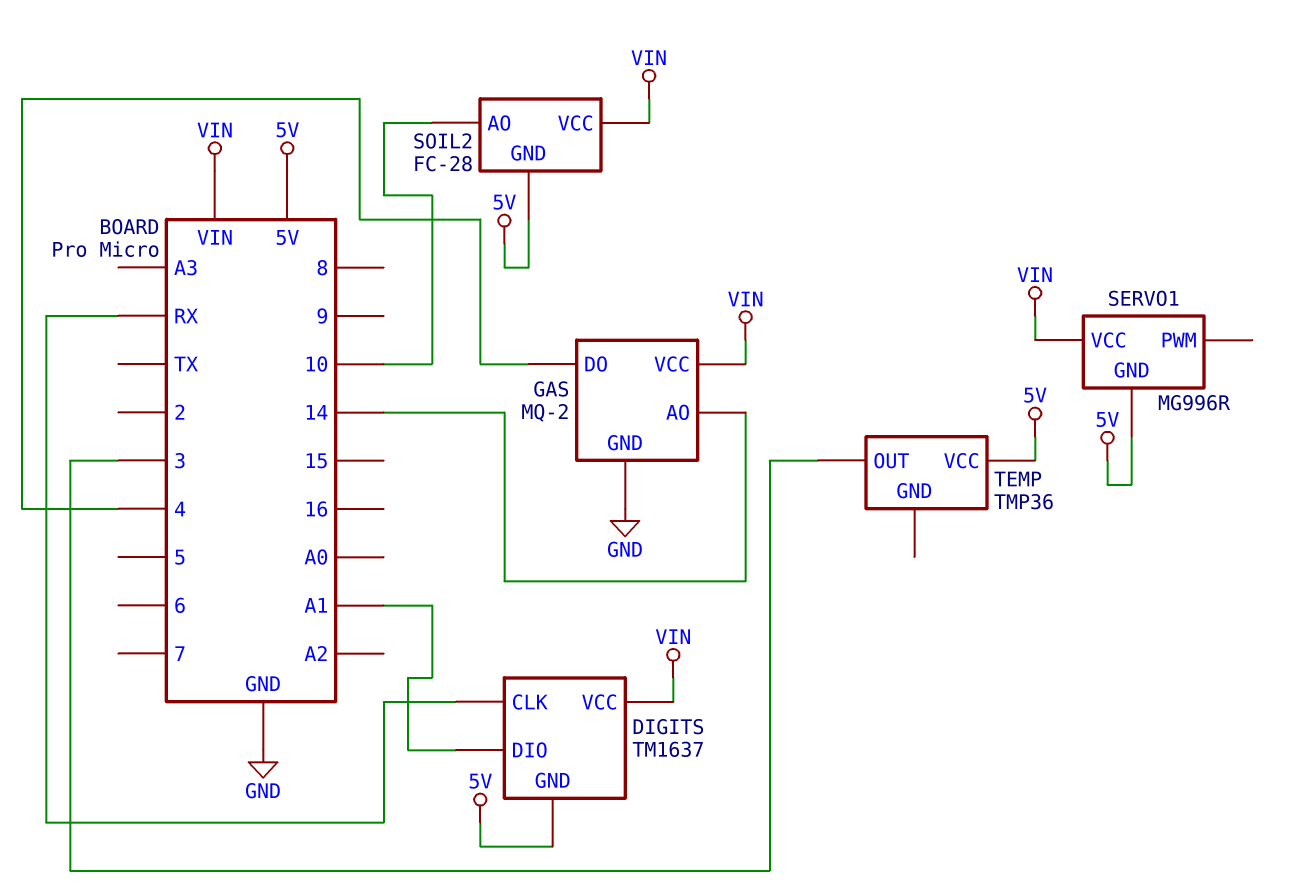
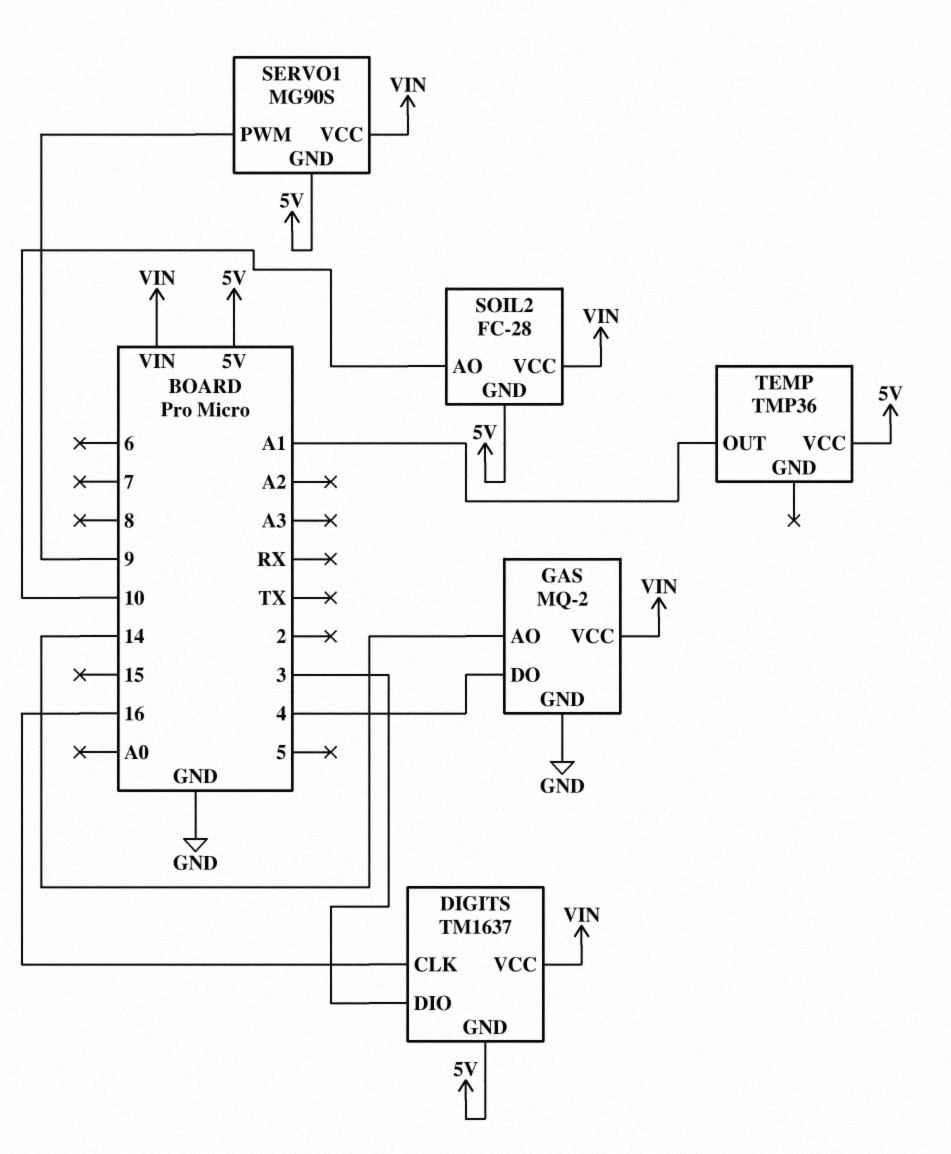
DIGITS pin CLK: RX -> 16
DIGITS pin DIO: A1 -> 3
SERVO1: MG996R -> MG90S
SERVO1 pin PWM: none -> 9
TEMP pin OUT: 3 -> A1

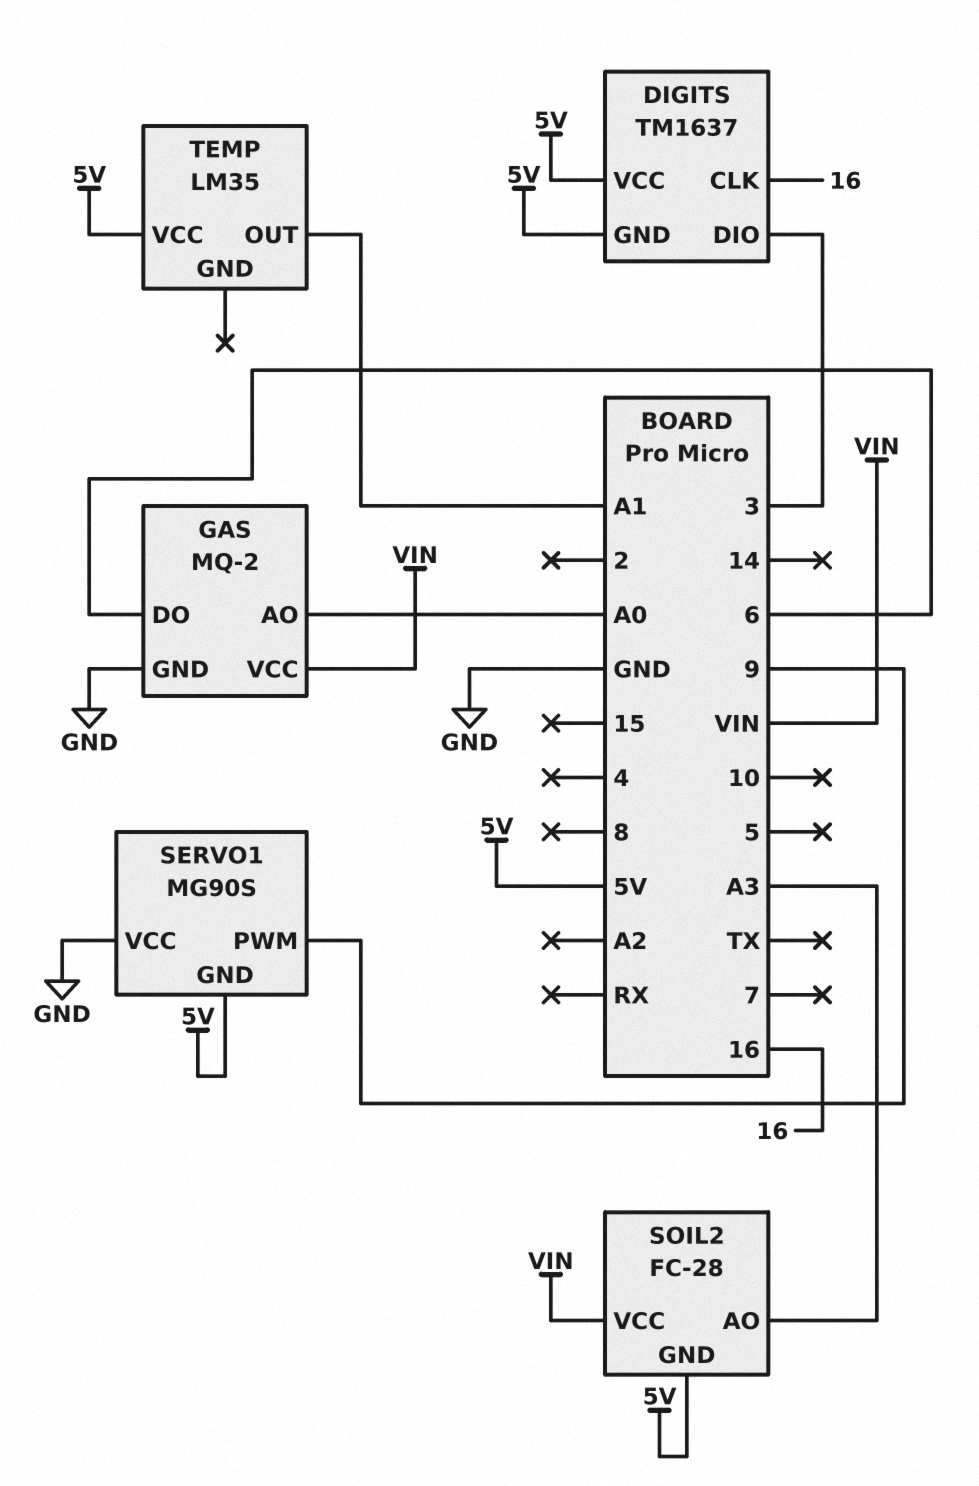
DIGITS pin VCC: VIN -> 5V
GAS pin AO: 14 -> A0
GAS pin DO: 4 -> 6
SERVO1 pin VCC: VIN -> GND
SOIL2 pin AO: 10 -> A3
TEMP: TMP36 -> LM35

